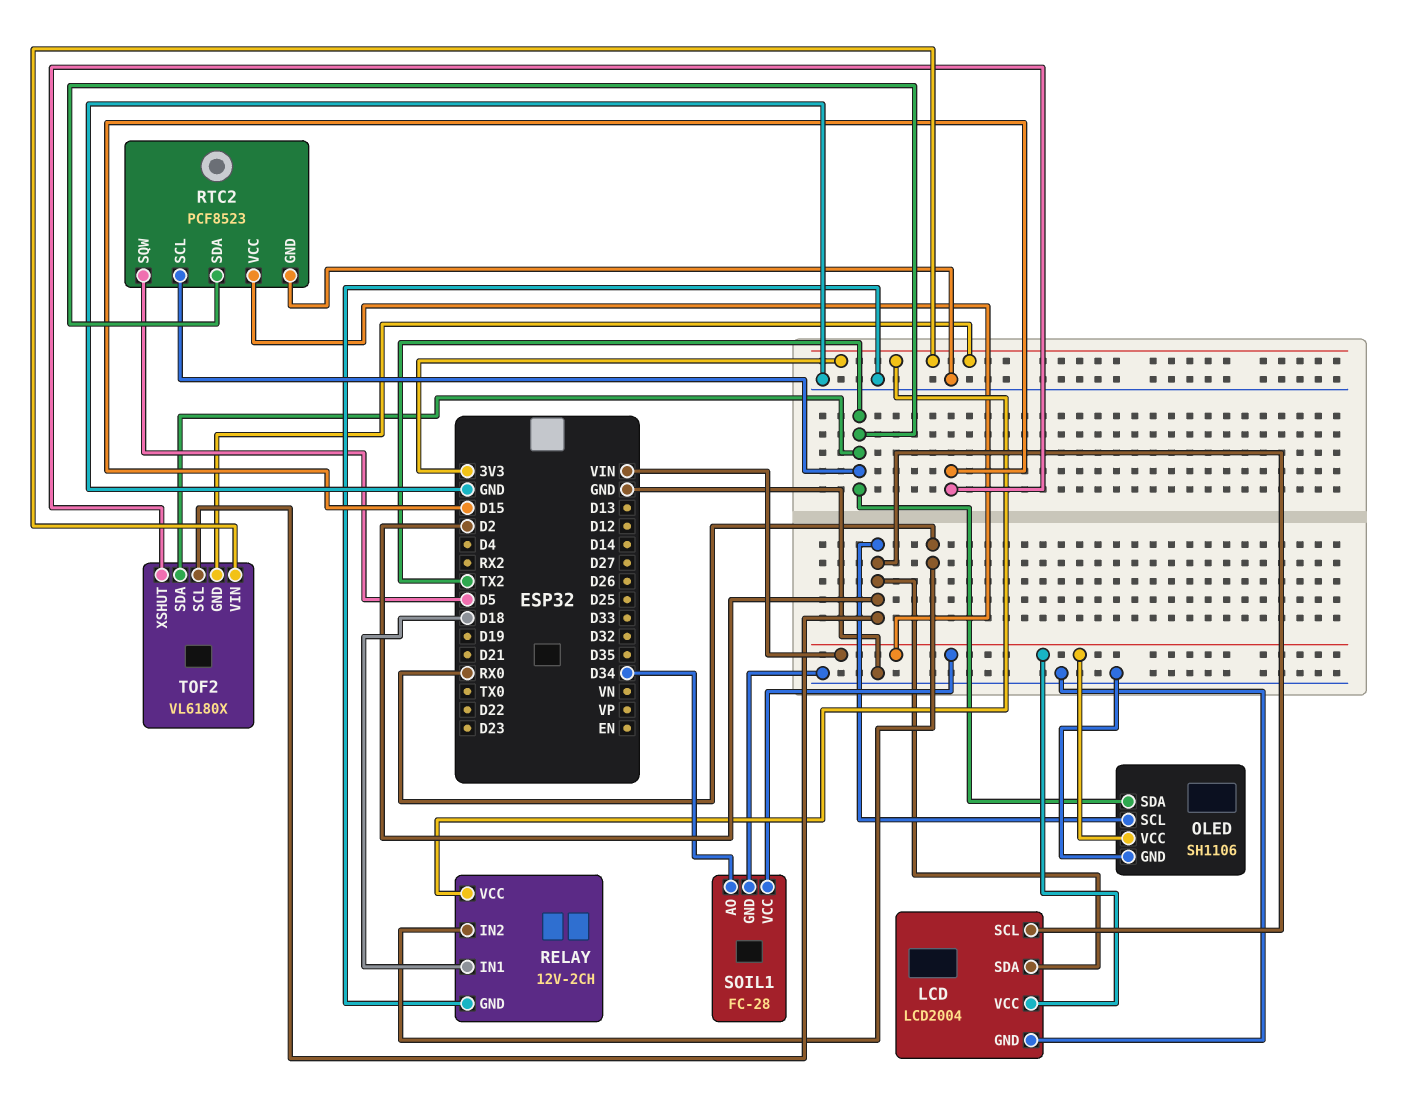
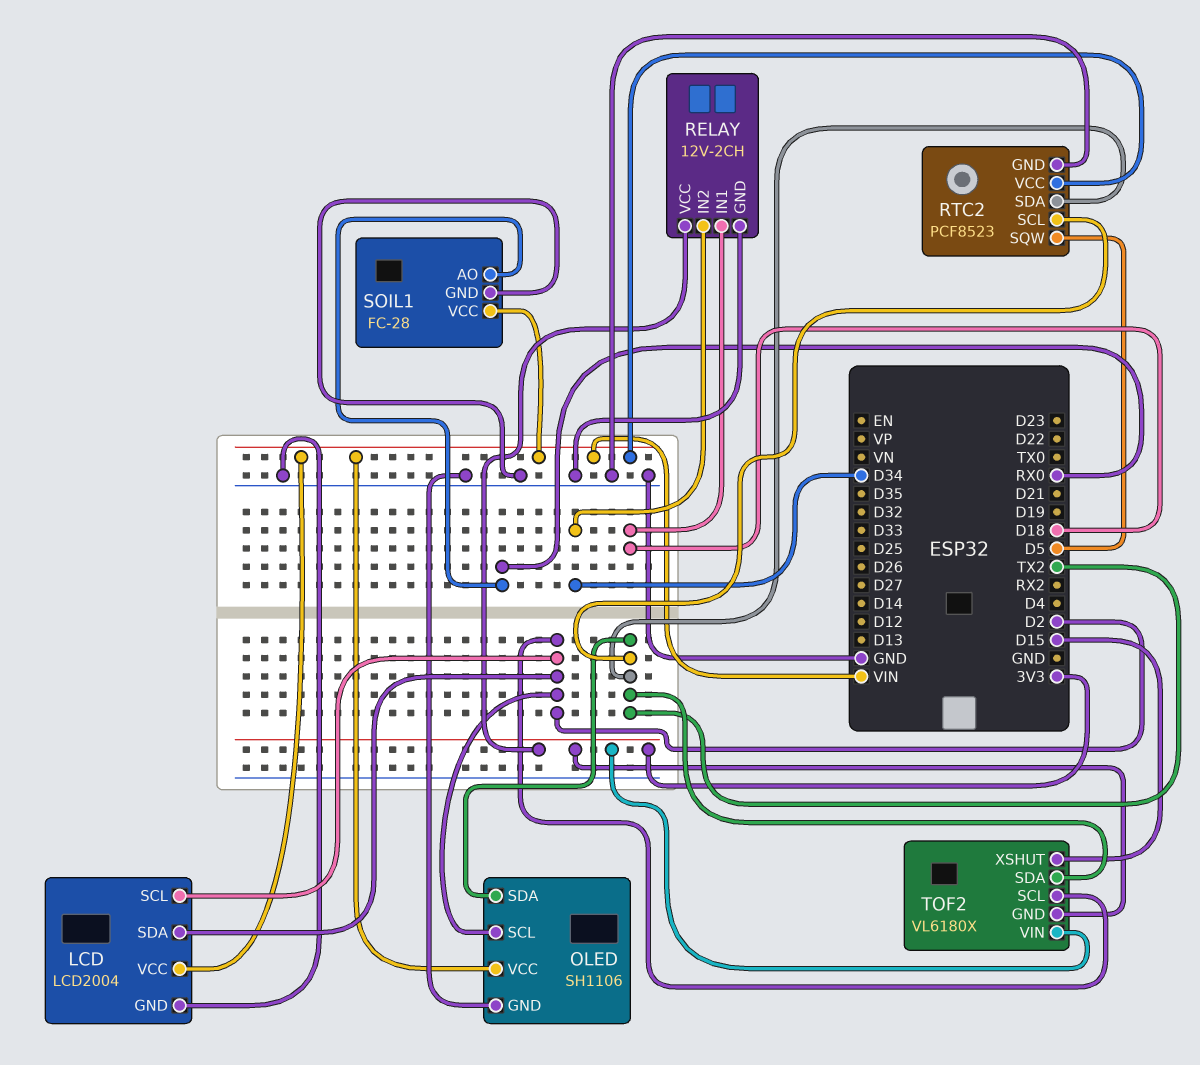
RELAY pin IN2: RX0 -> D34
SOIL1 pin AO: D34 -> RX0

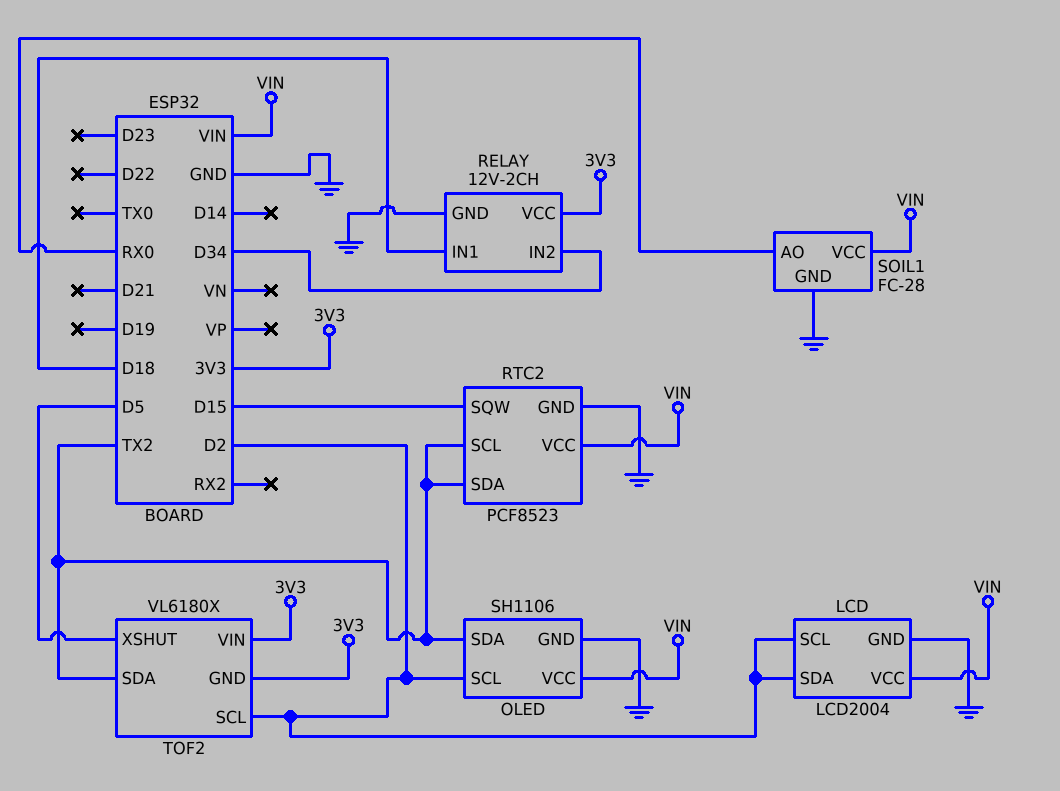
RTC2 pin SQW: D5 -> D15
TOF2 pin XSHUT: D15 -> D5

